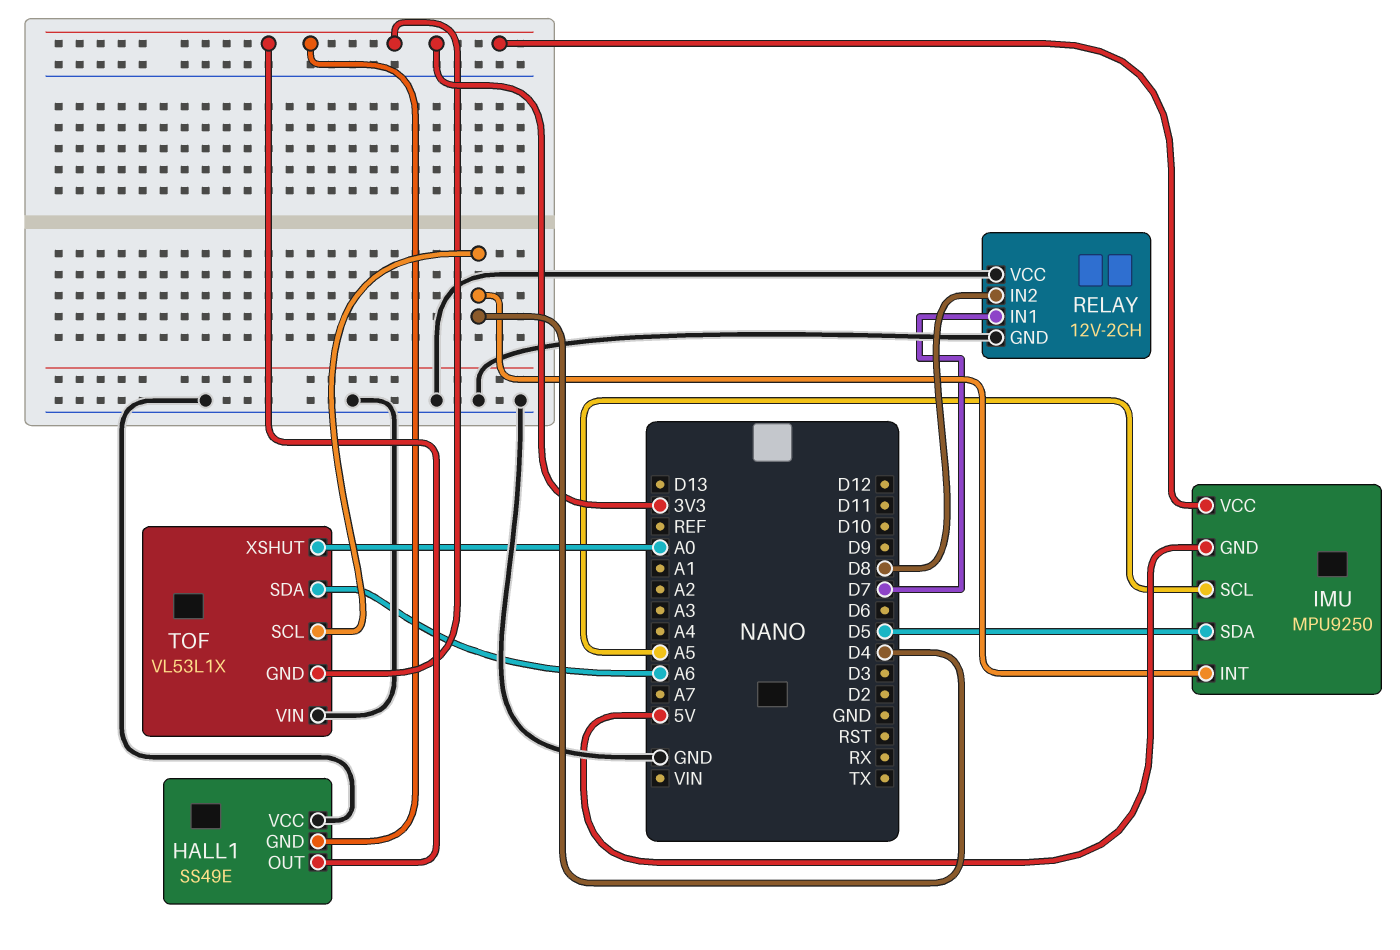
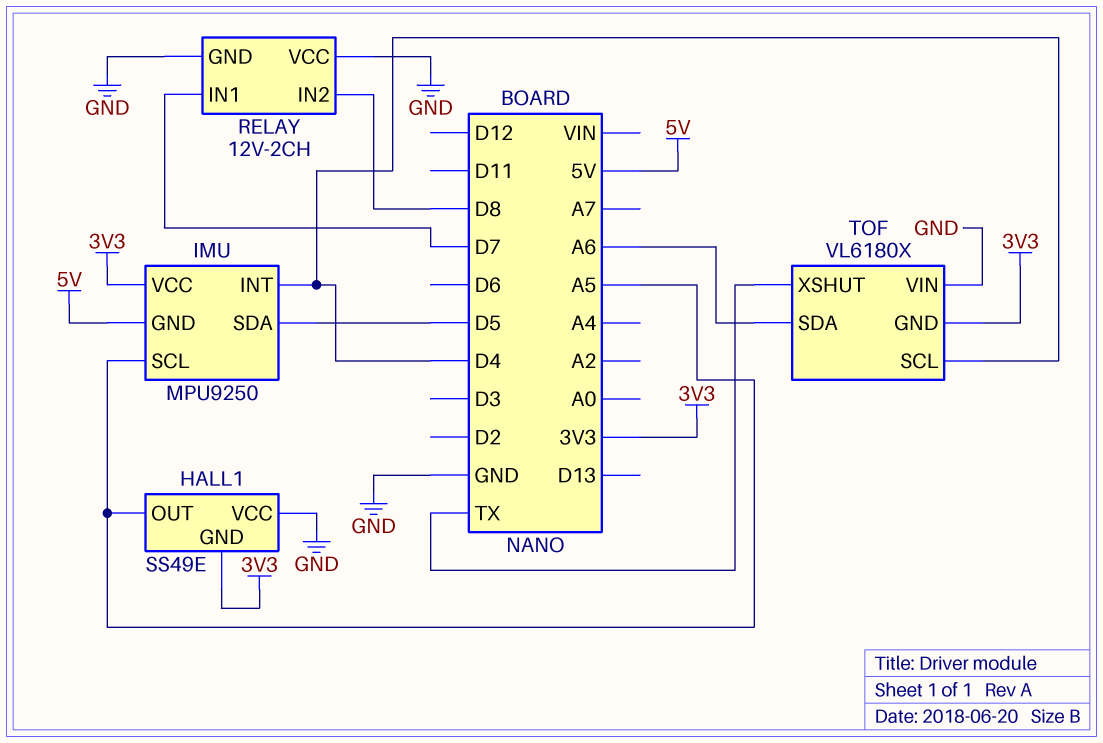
HALL1 pin OUT: 3V3 -> A5
TOF: VL53L1X -> VL6180X
TOF pin XSHUT: A0 -> TX

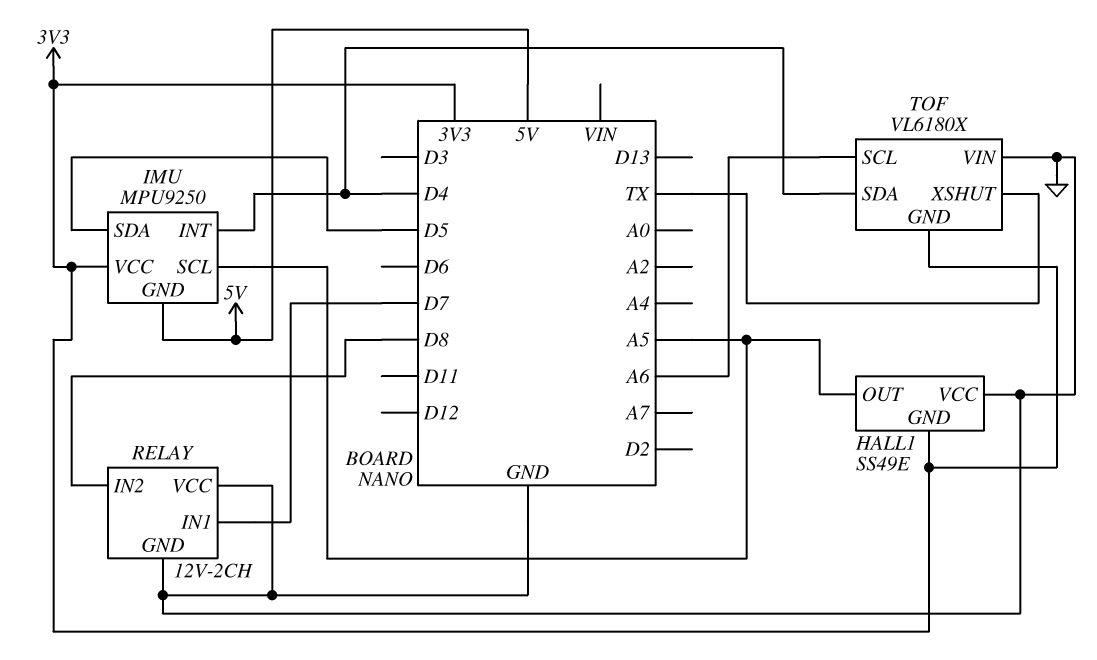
TOF pin SCL: D4 -> A6
TOF pin SDA: A6 -> D4

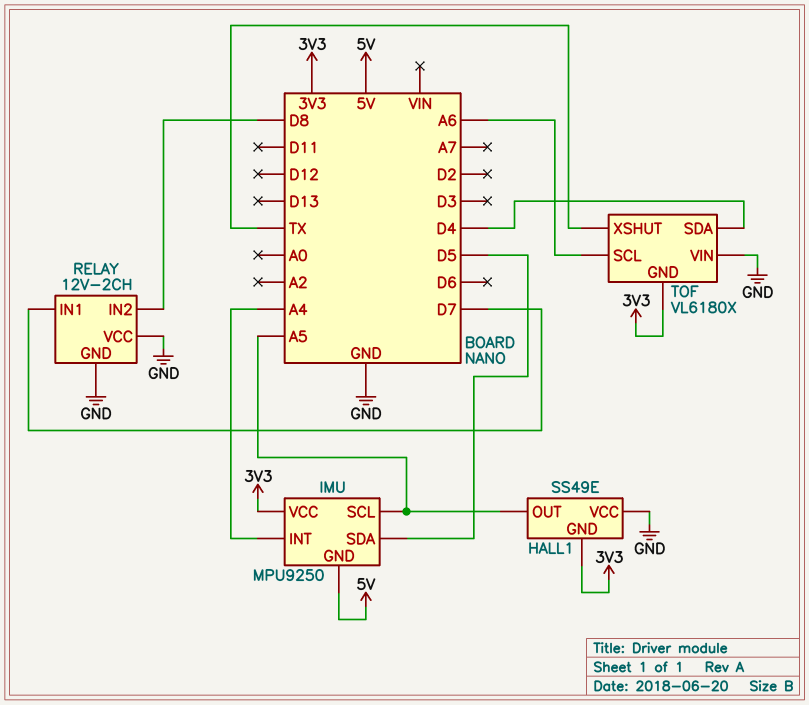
IMU pin INT: D4 -> A4

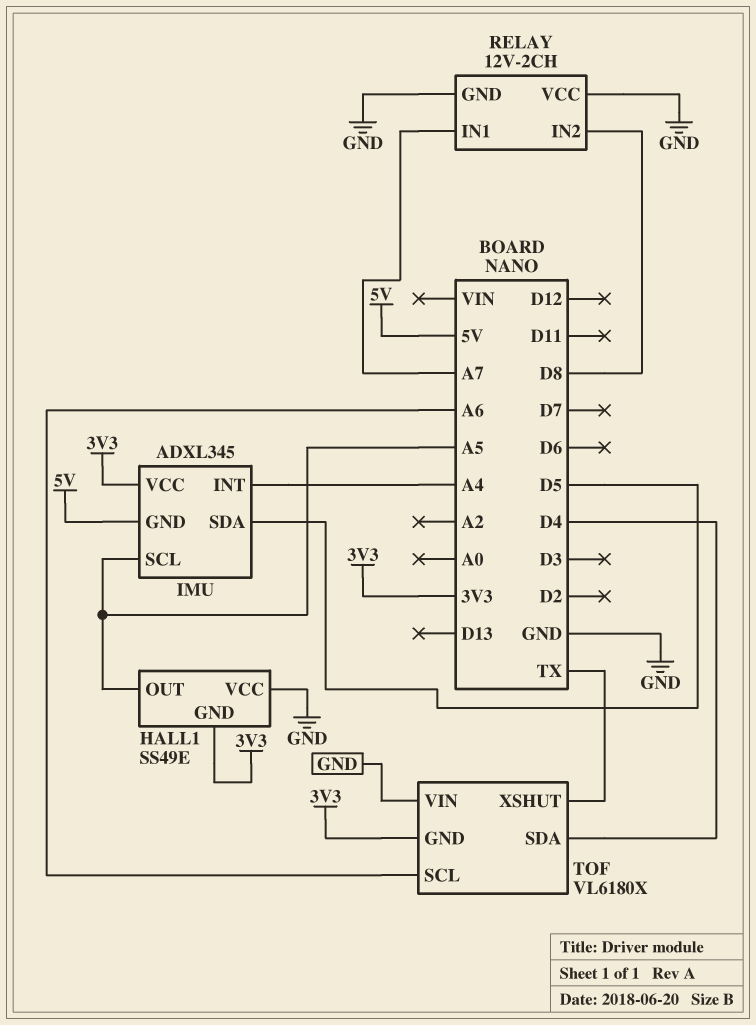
IMU: MPU9250 -> ADXL345
RELAY pin IN1: D7 -> A7

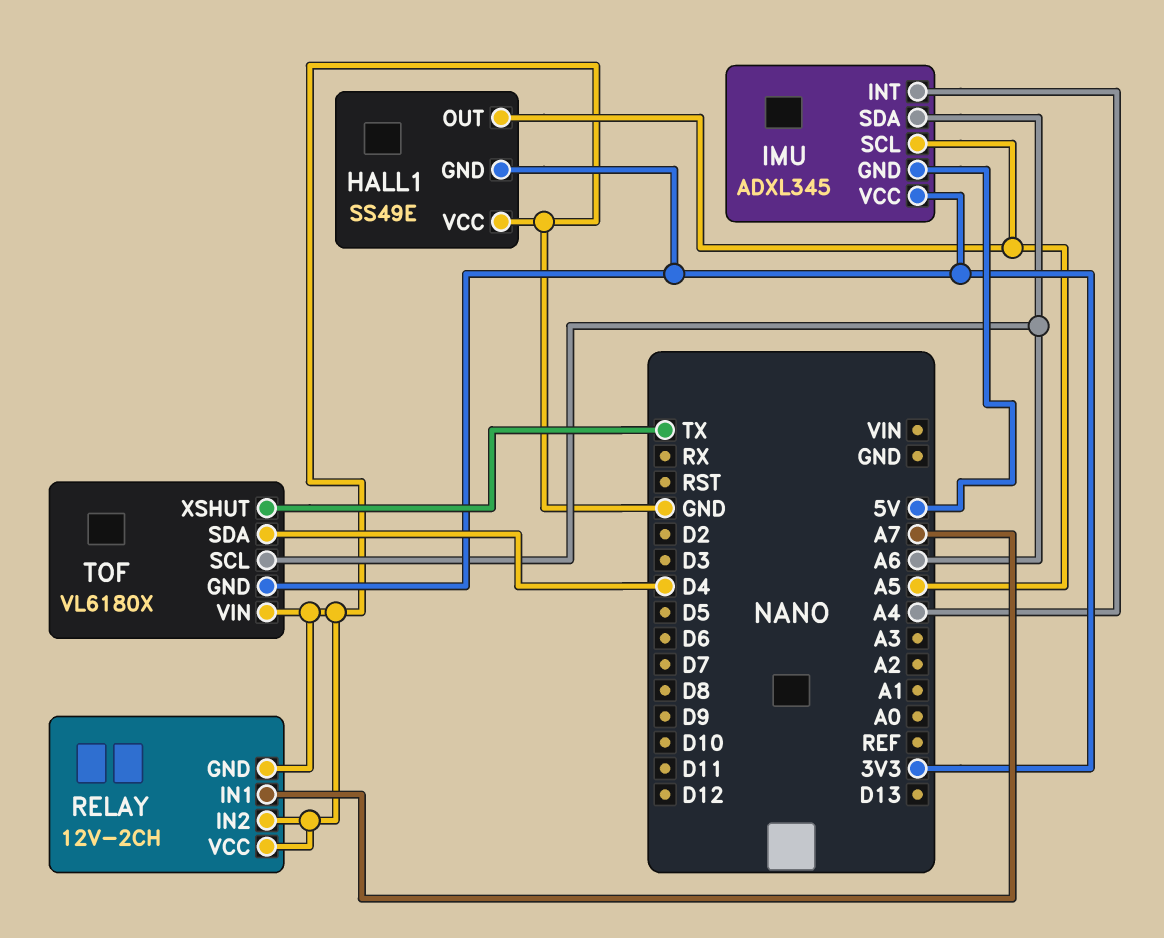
IMU pin SDA: D5 -> A6
RELAY pin IN2: D8 -> GND

